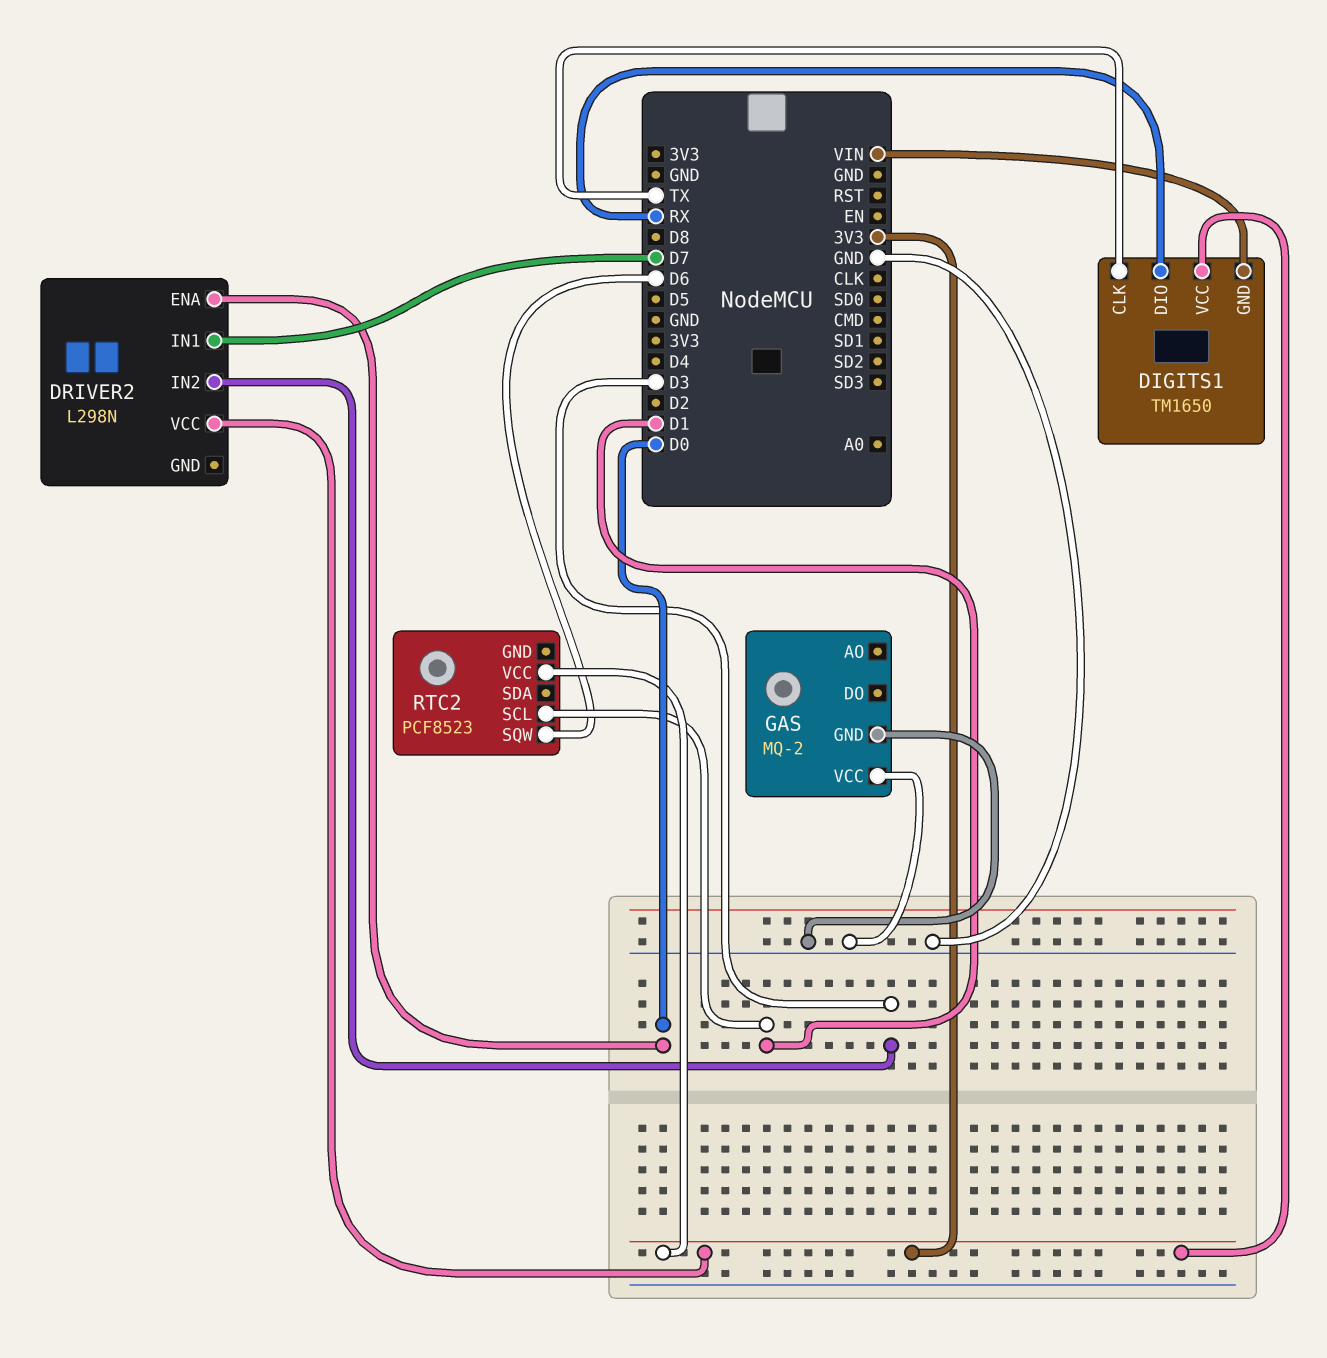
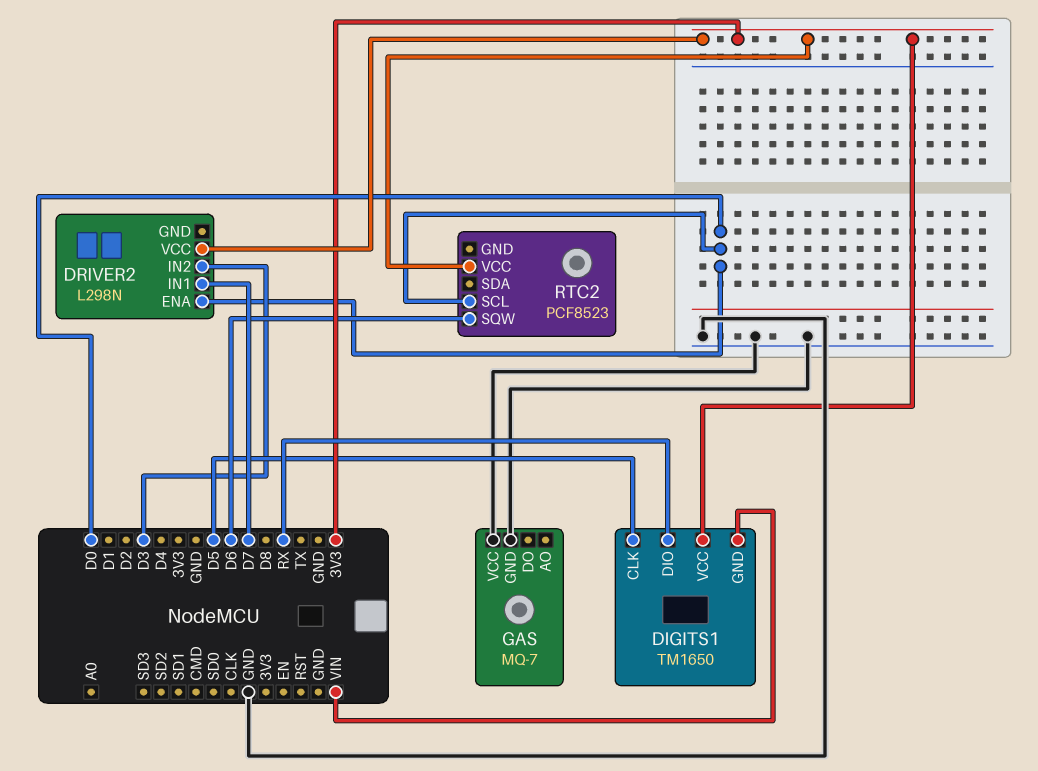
DIGITS1 pin CLK: TX -> D5
GAS: MQ-2 -> MQ-7
RTC2 pin SCL: D1 -> D0

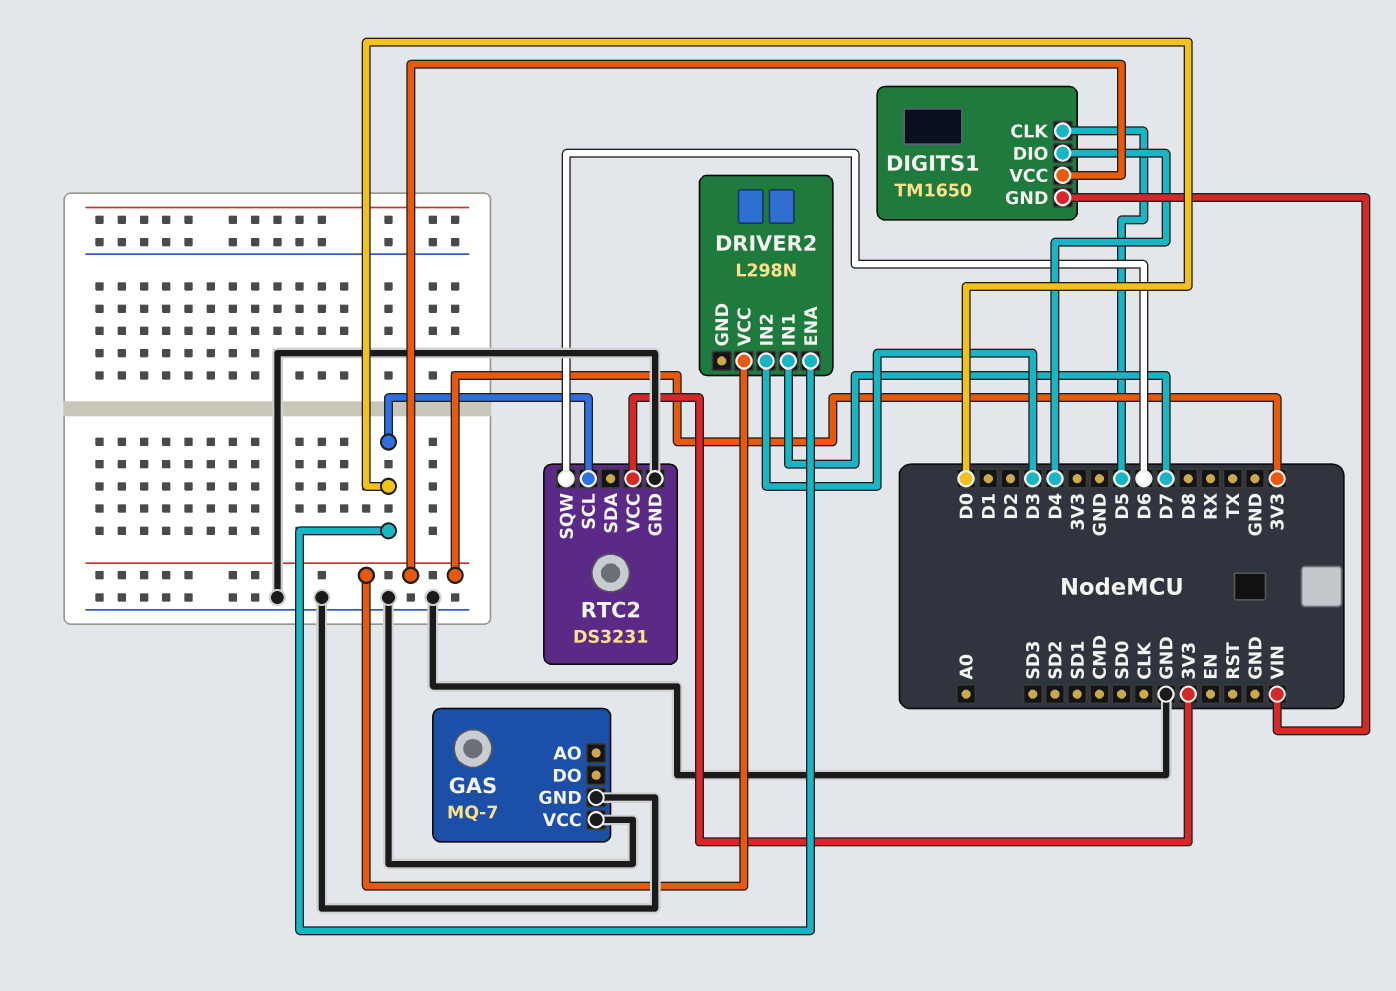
DIGITS1 pin DIO: RX -> D4
RTC2: PCF8523 -> DS3231
RTC2 pin GND: none -> GND

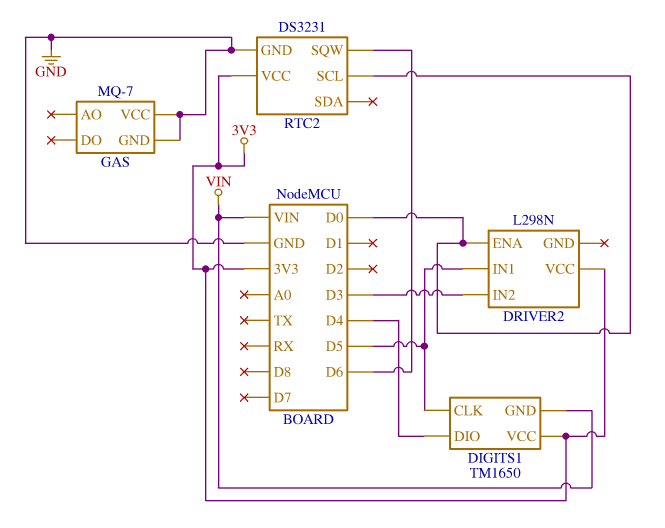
DRIVER2 pin IN1: D7 -> D5

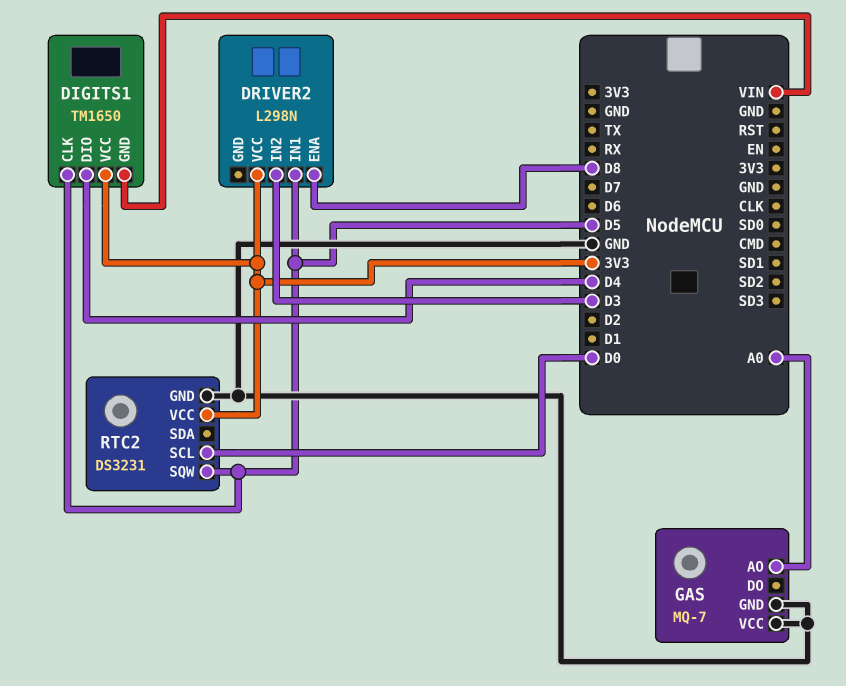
DRIVER2 pin ENA: D0 -> D8
GAS pin AO: none -> A0
RTC2 pin SQW: D6 -> D5

